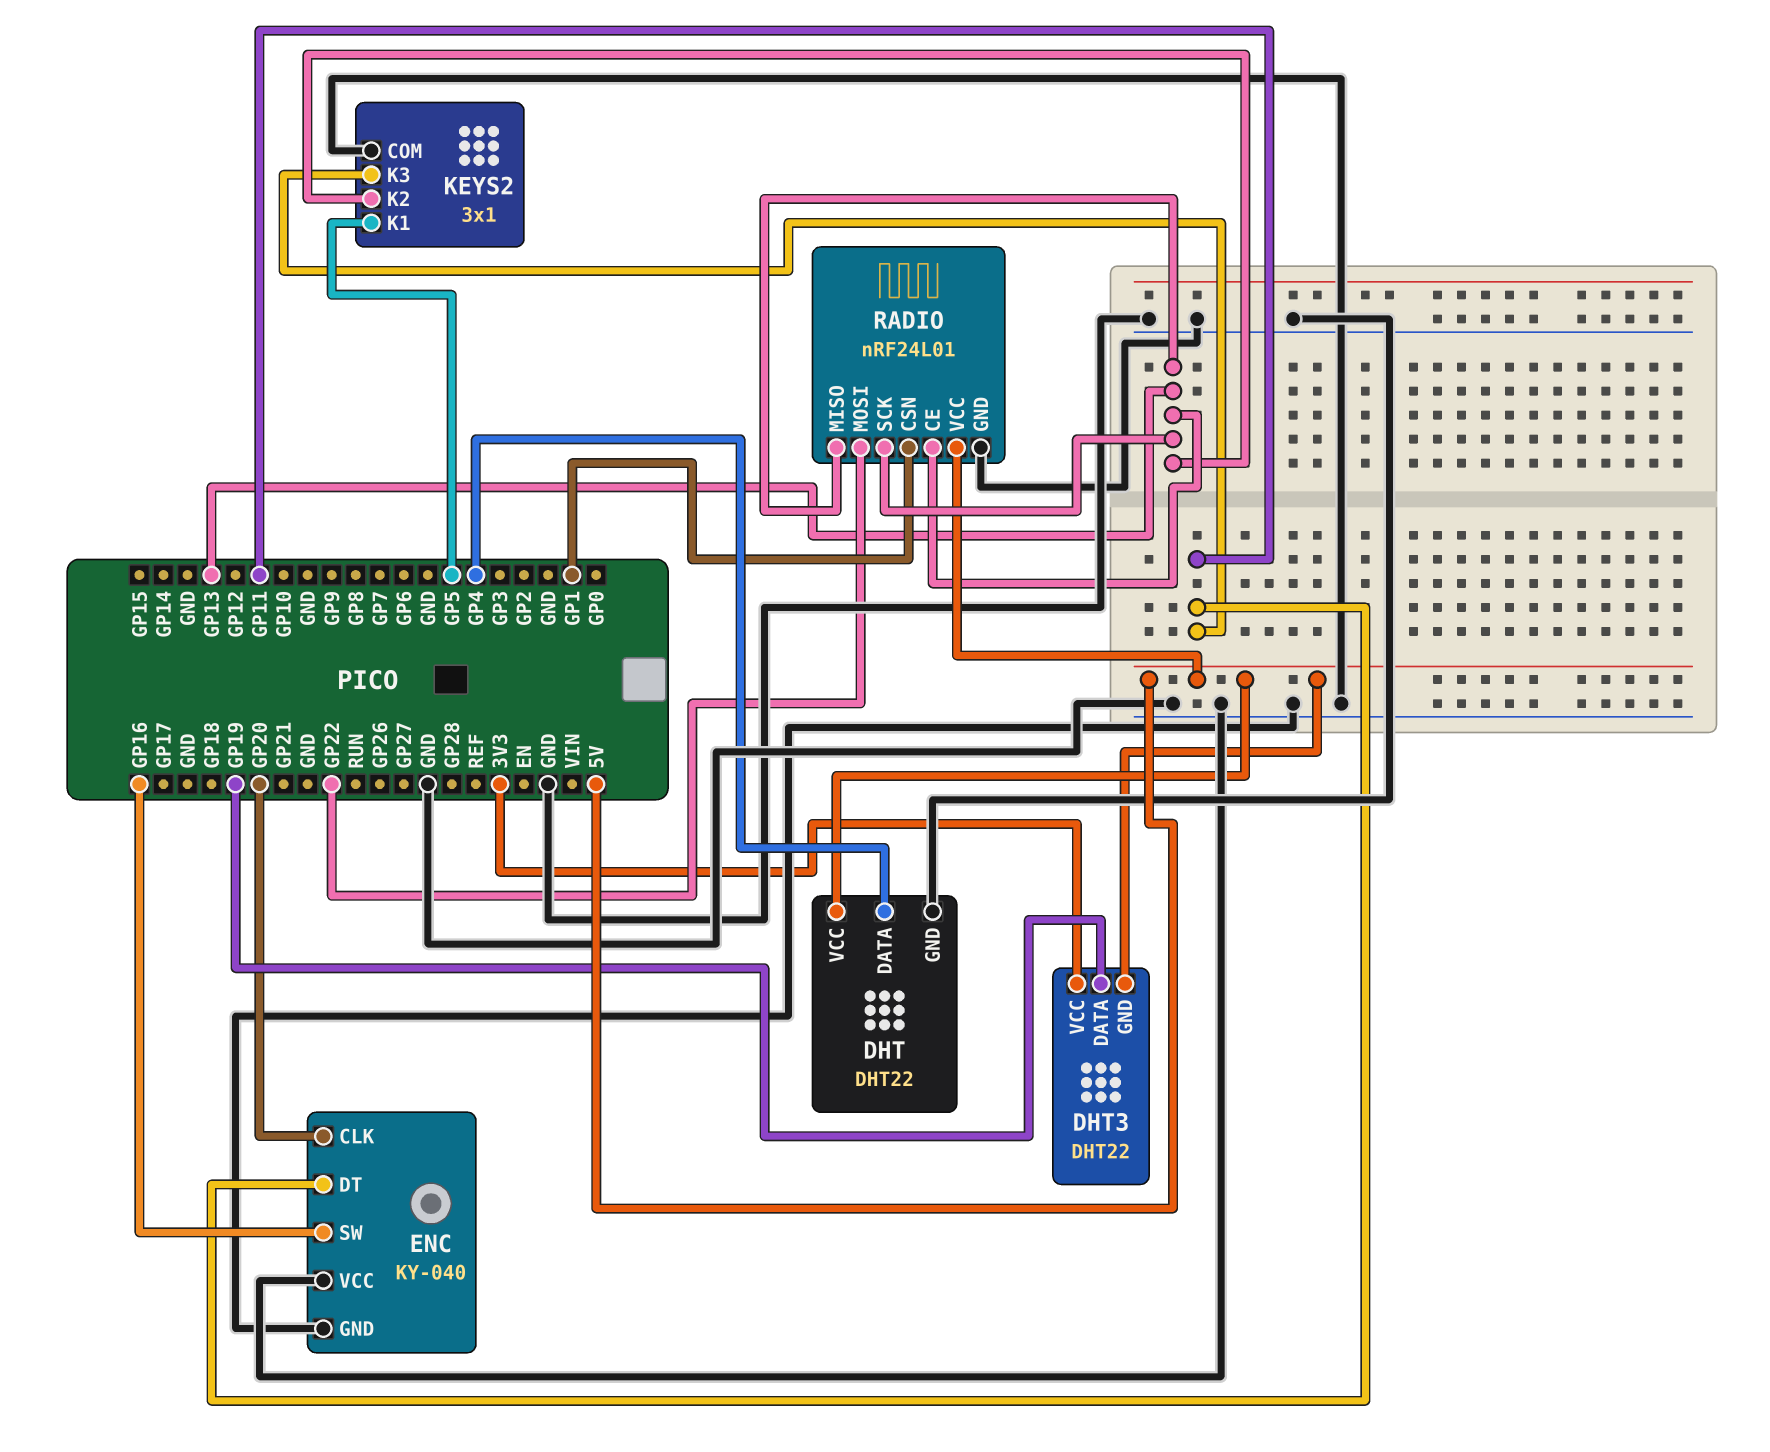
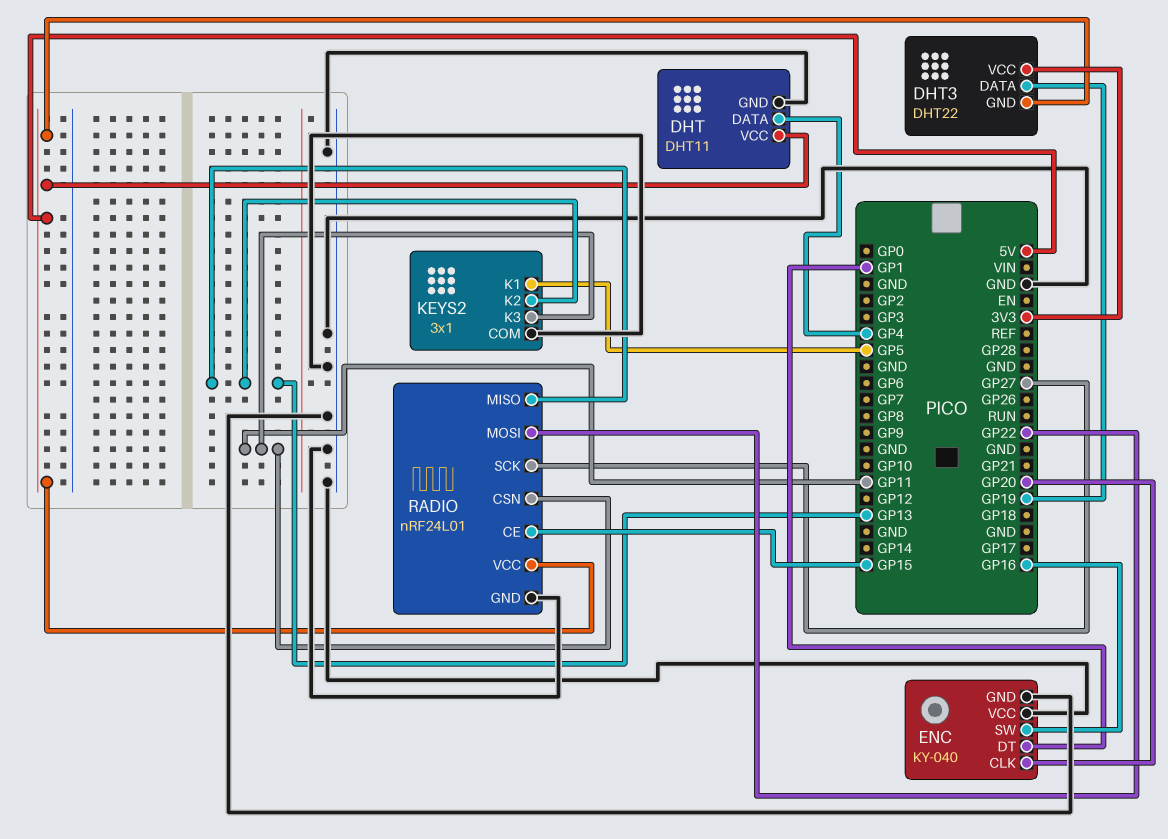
DHT: DHT22 -> DHT11
ENC pin DT: GP11 -> GP1
RADIO pin CE: GP13 -> GP15
RADIO pin CSN: GP1 -> GP11
RADIO pin SCK: GP13 -> GP27

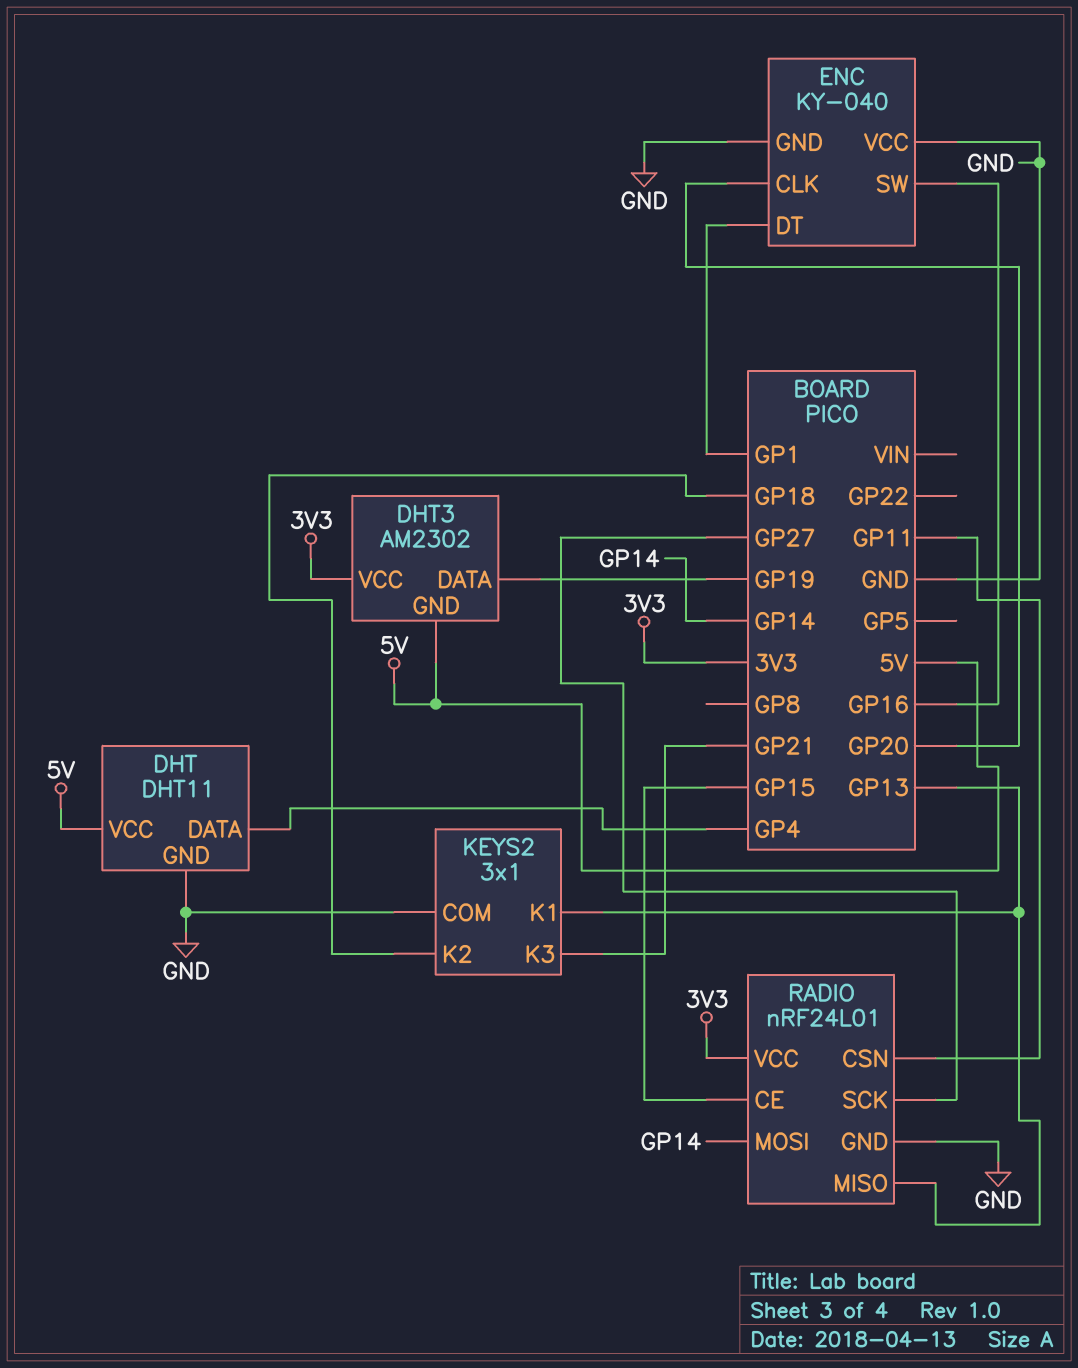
DHT3: DHT22 -> AM2302
KEYS2 pin K1: GP5 -> GP13
KEYS2 pin K2: GP13 -> GP18
KEYS2 pin K3: GP11 -> GP21
RADIO pin MOSI: GP22 -> GP14
RADIO pin VCC: 5V -> 3V3

